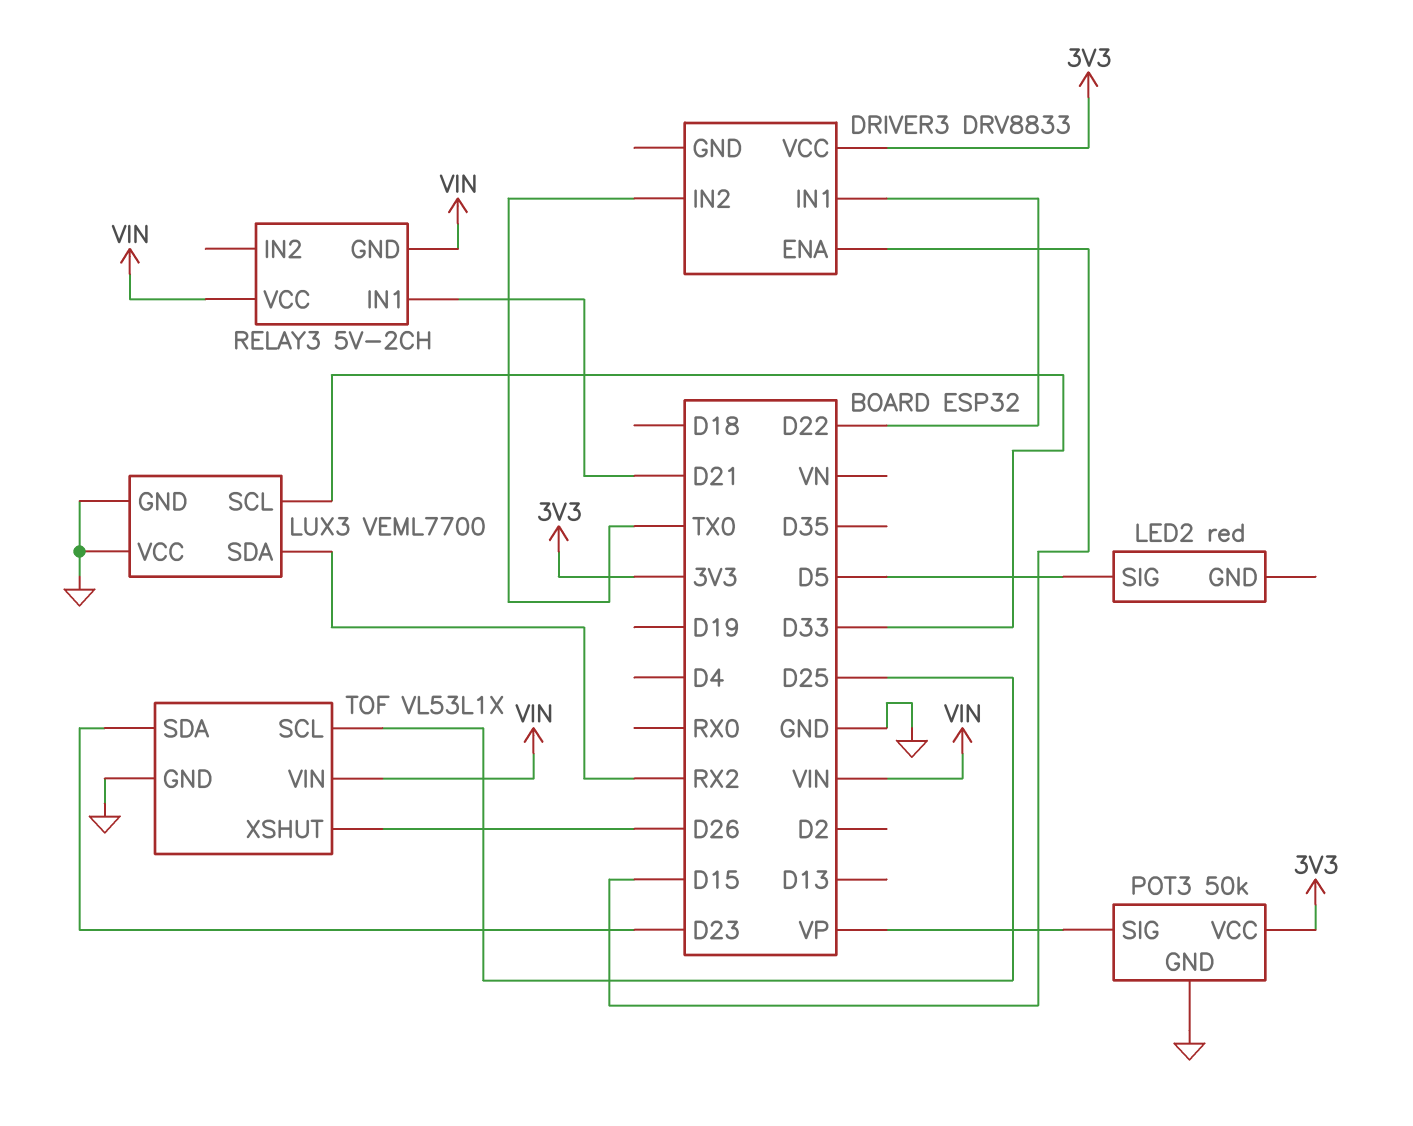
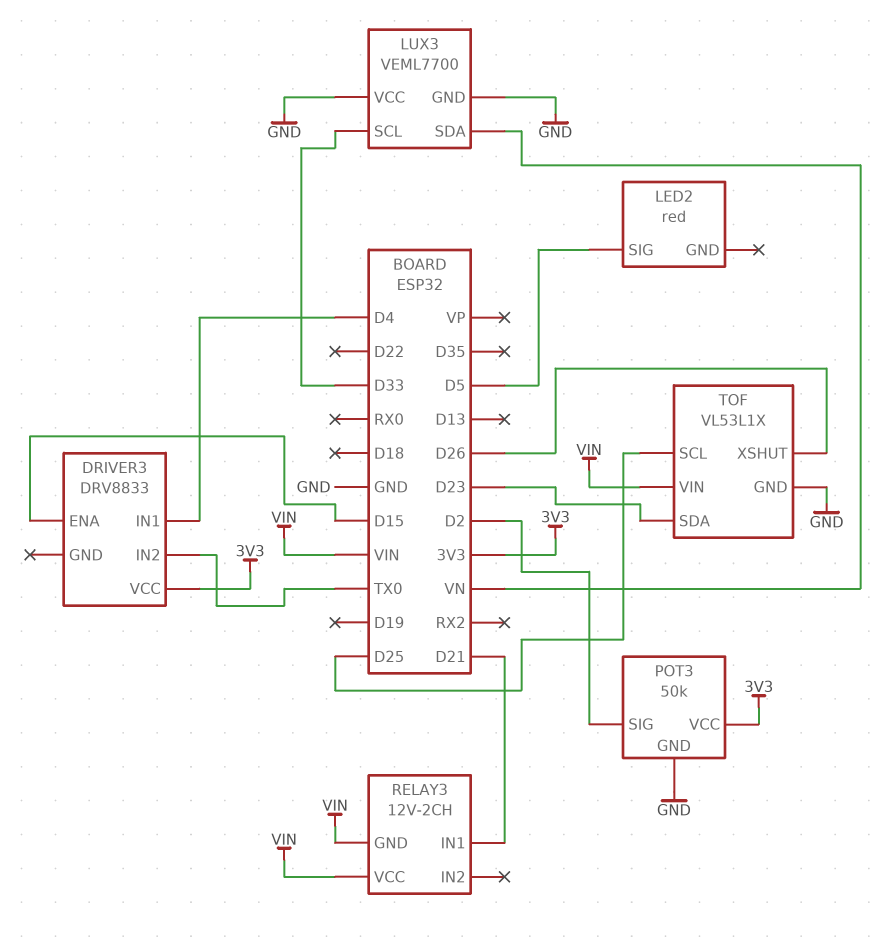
DRIVER3 pin IN1: D22 -> D4
LUX3 pin SDA: RX2 -> VN
POT3 pin SIG: VP -> D2
RELAY3: 5V-2CH -> 12V-2CH

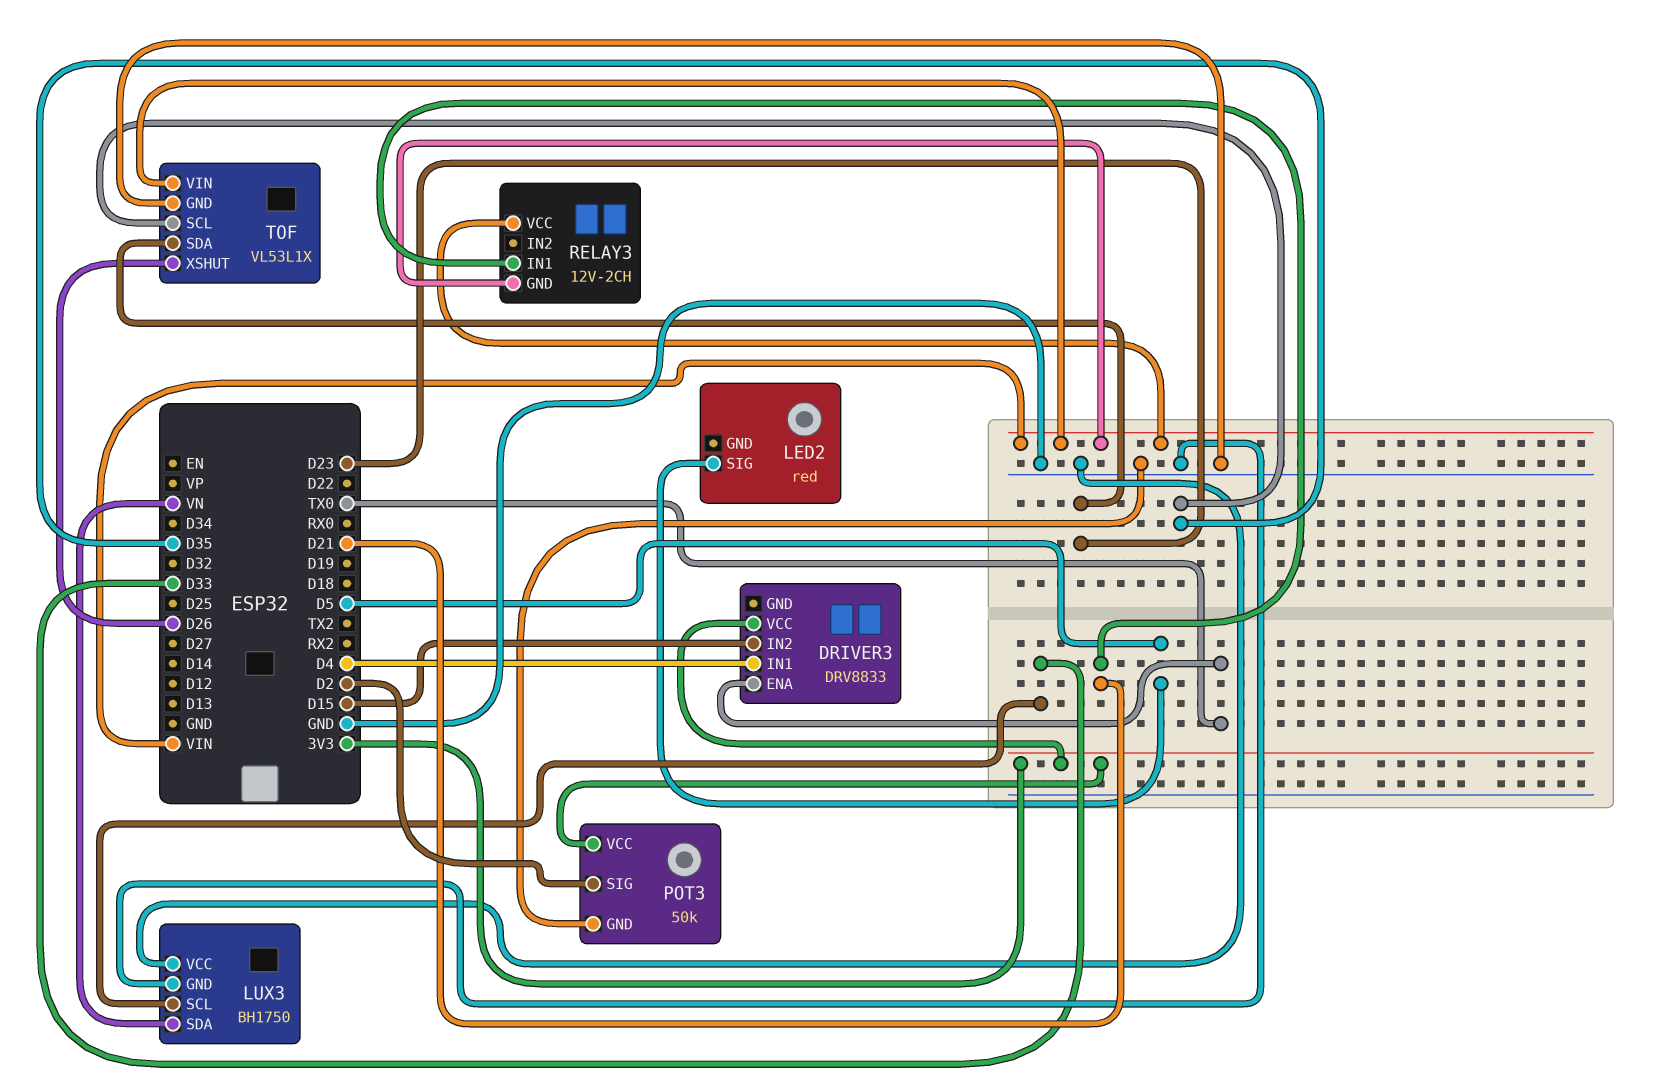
DRIVER3 pin ENA: D15 -> TX0
DRIVER3 pin IN2: TX0 -> D15
LUX3: VEML7700 -> BH1750
TOF pin SCL: D25 -> D35

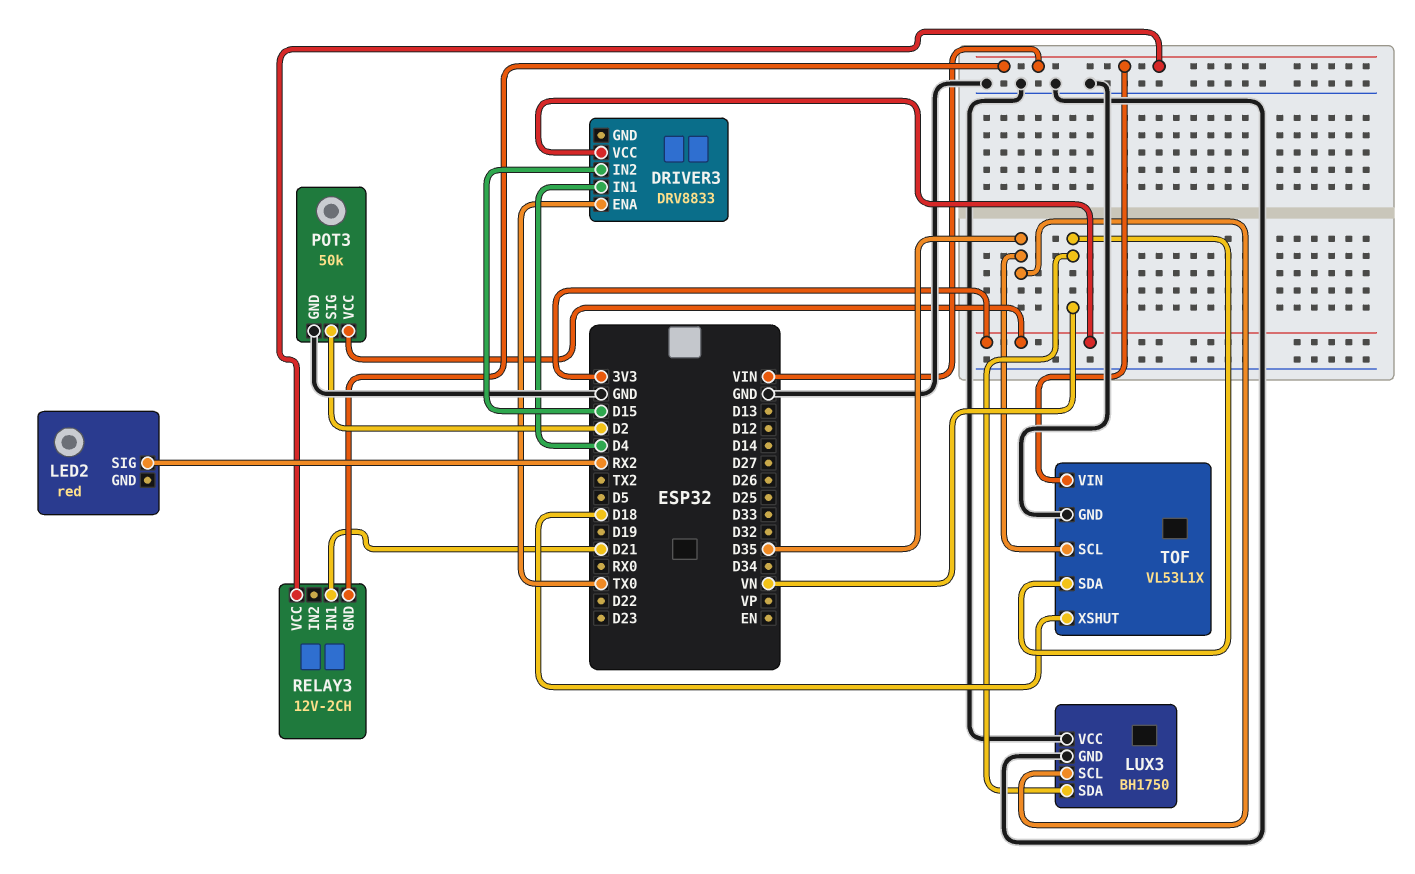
LED2 pin SIG: D5 -> RX2
LUX3 pin SCL: D33 -> D35
TOF pin SDA: D23 -> VN
TOF pin XSHUT: D26 -> D18

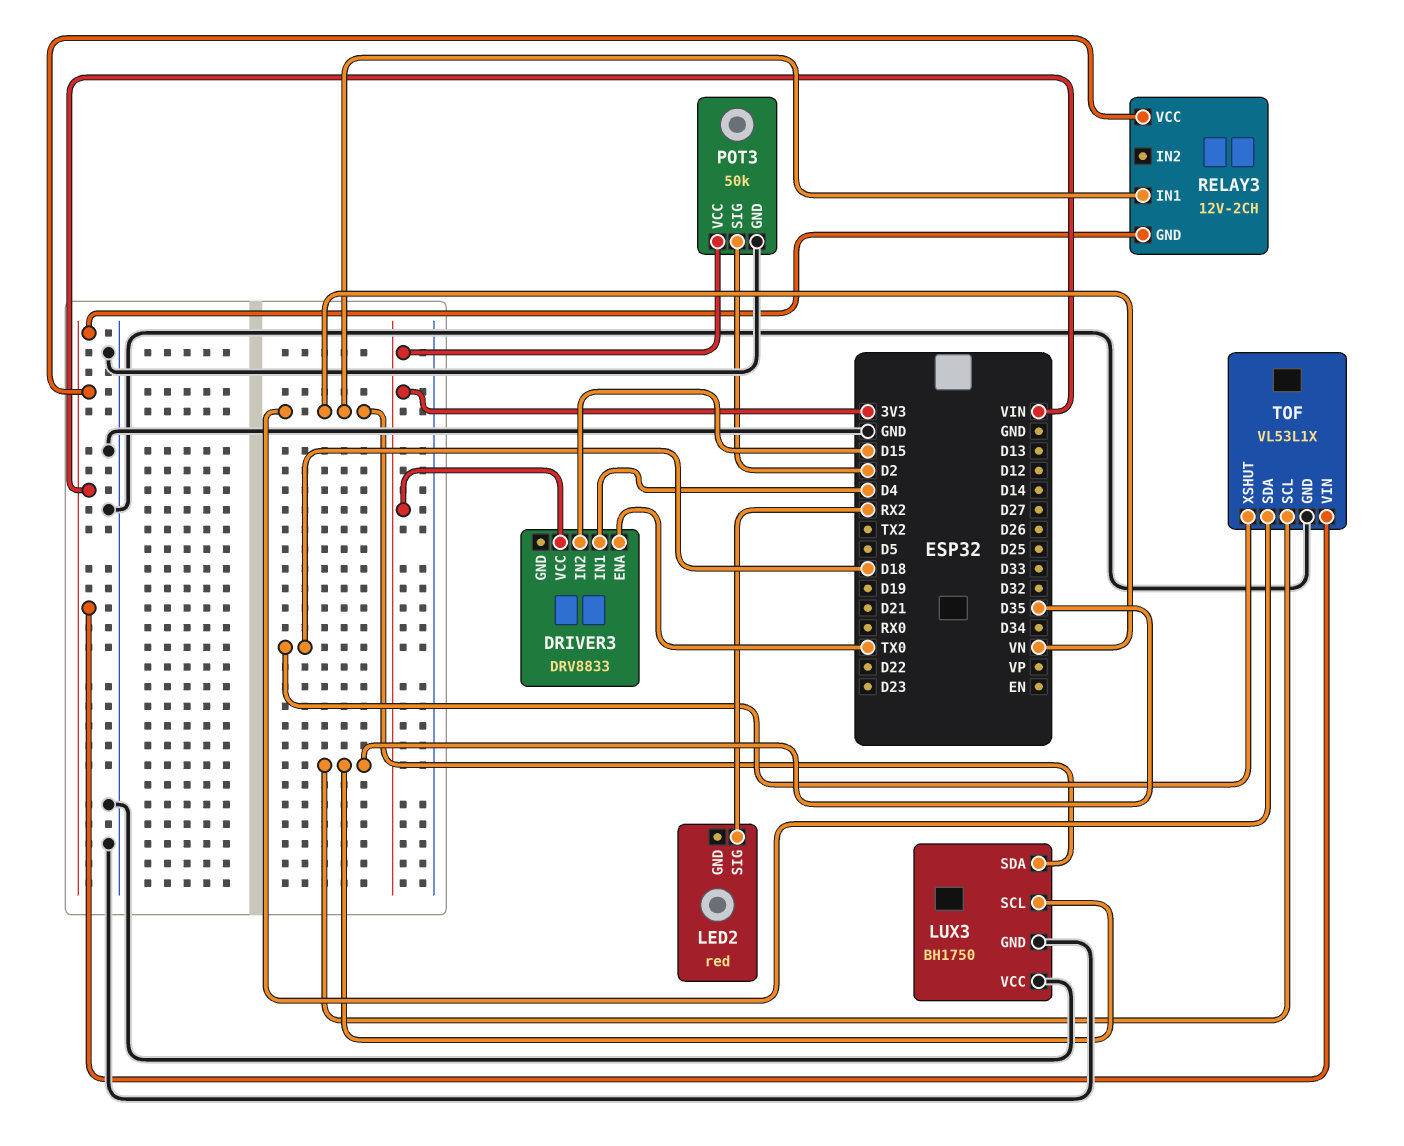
RELAY3 pin IN1: D21 -> VN

